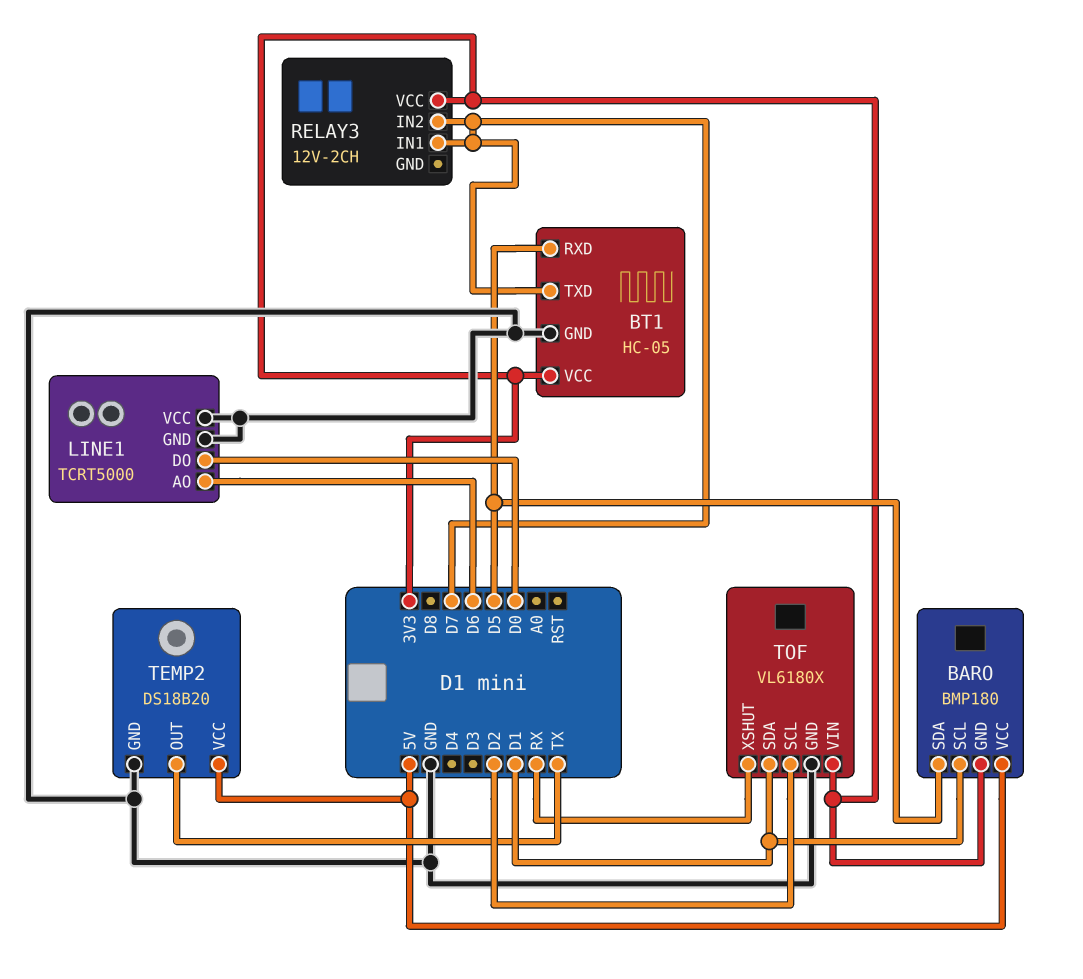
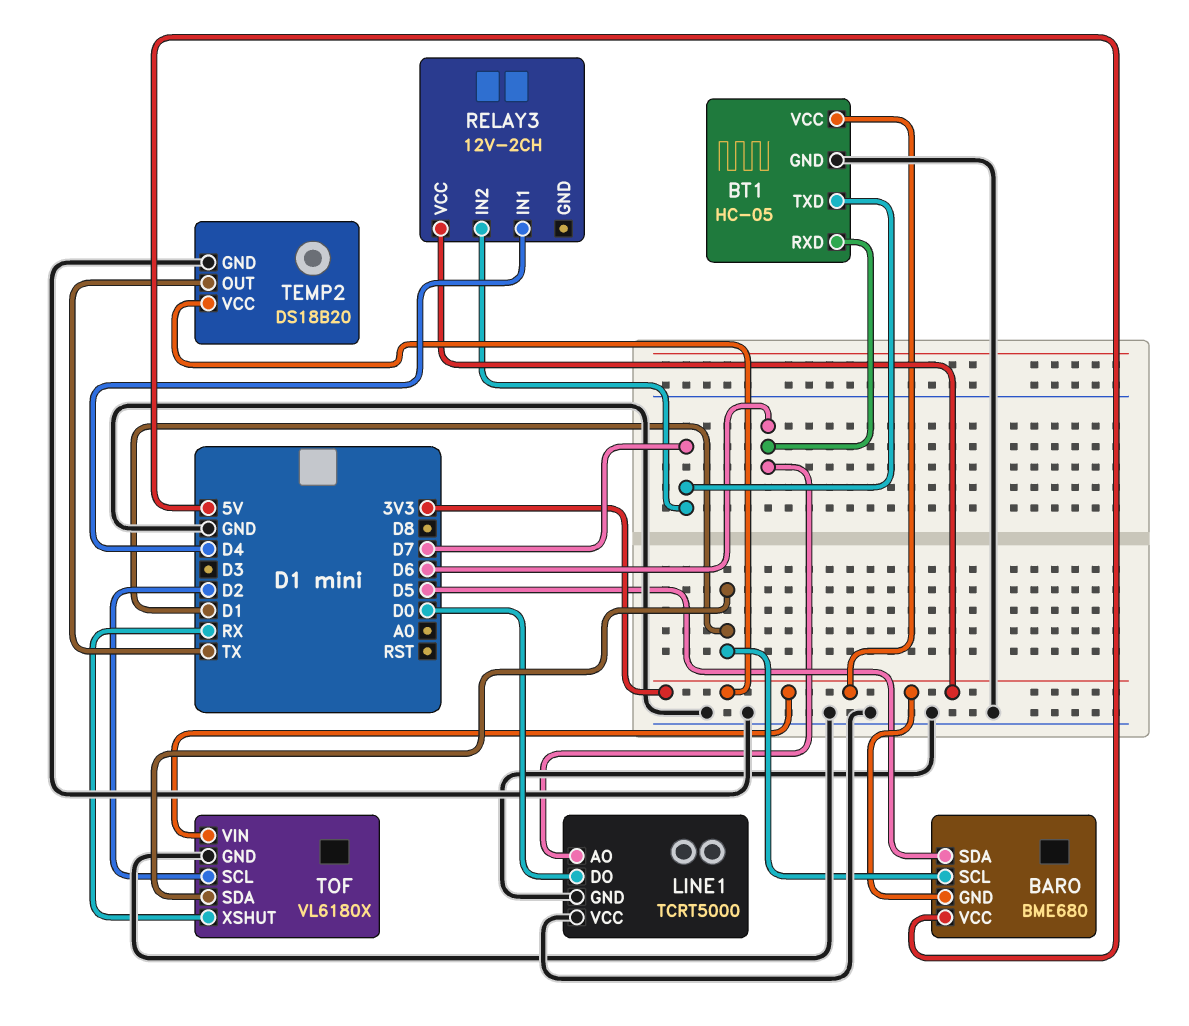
BARO: BMP180 -> BME680
BT1 pin RXD: D5 -> D6
RELAY3 pin IN1: D7 -> D4
TEMP2 pin VCC: 5V -> 3V3

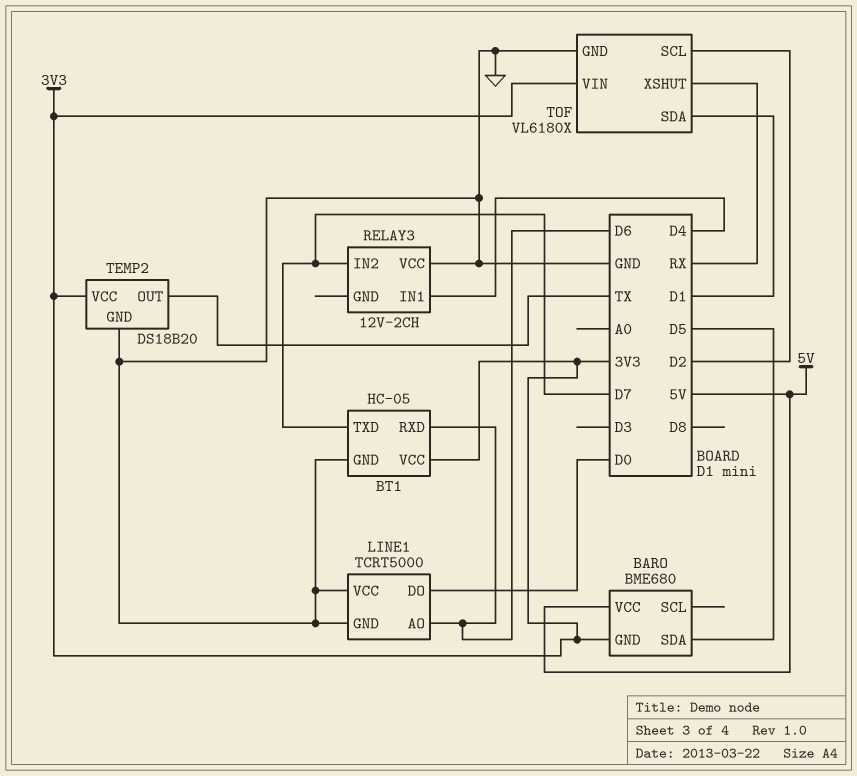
BARO pin SCL: D1 -> none
RELAY3 pin VCC: 3V3 -> GND

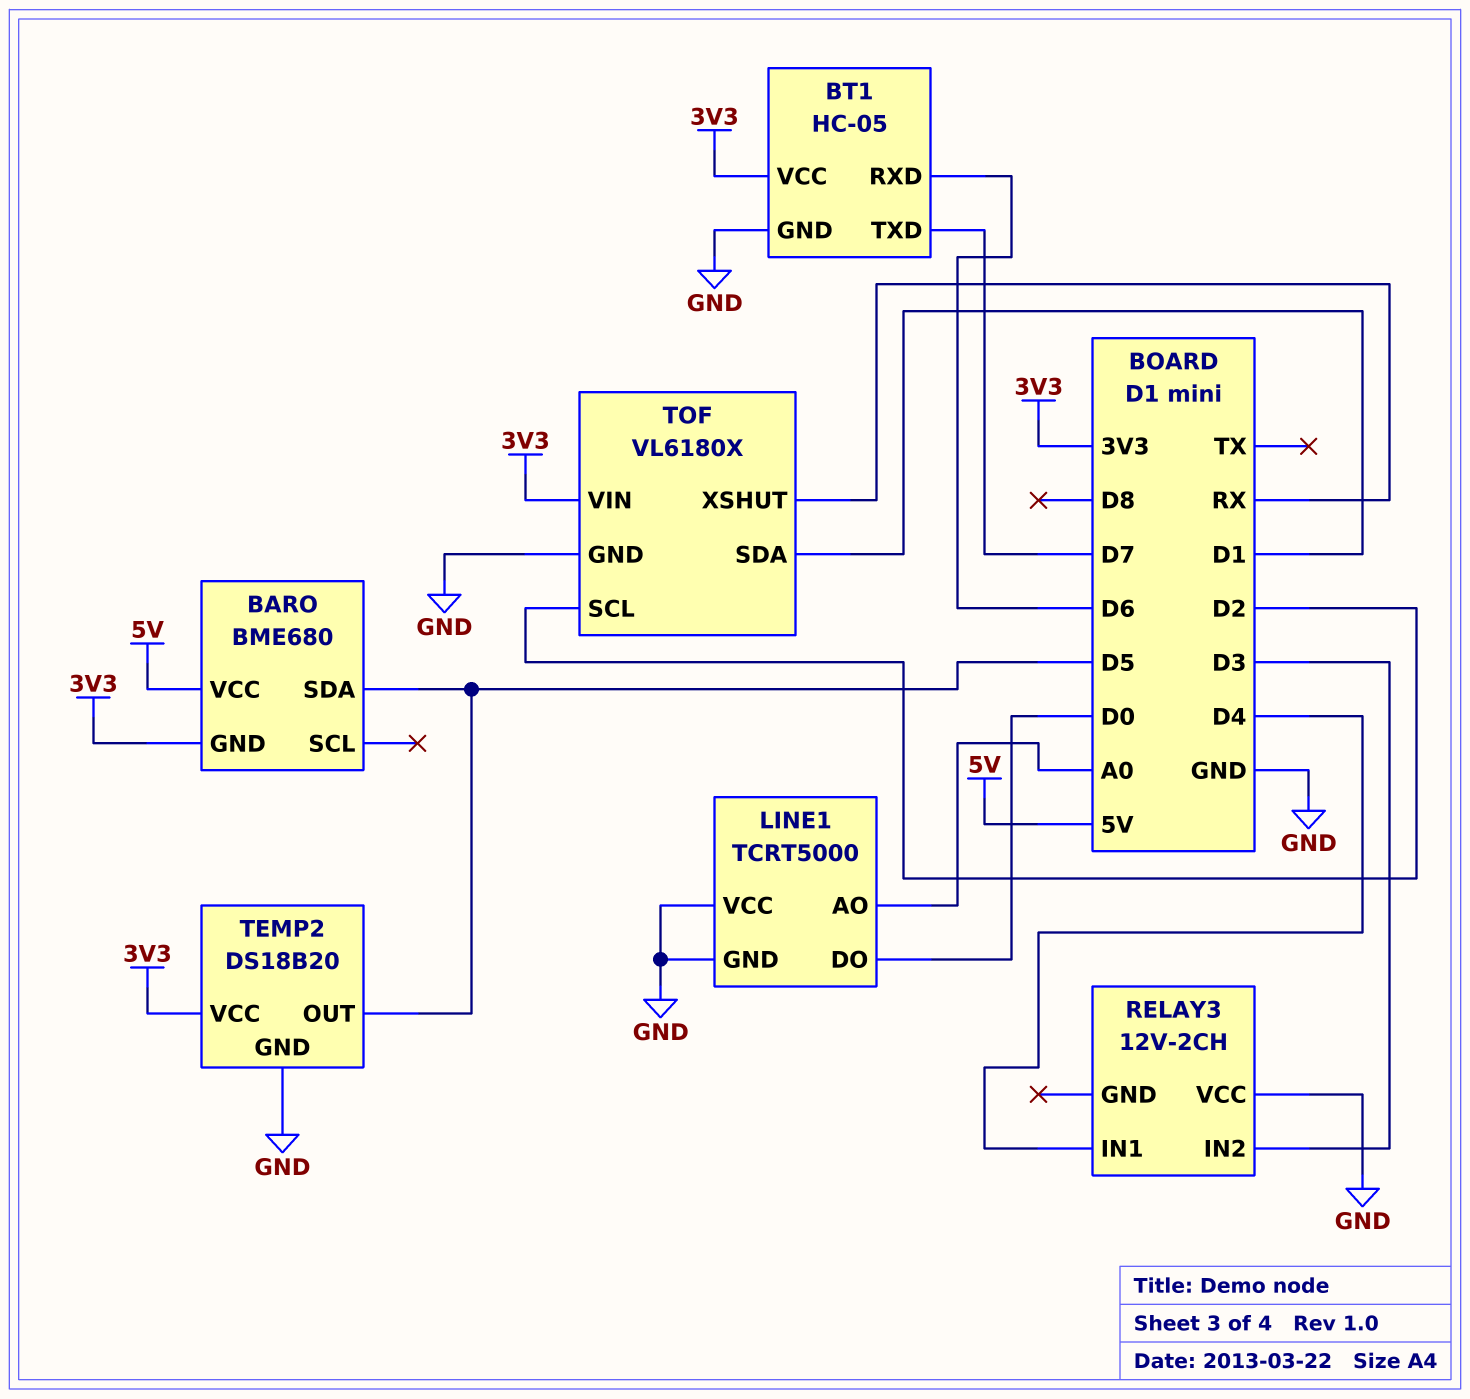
LINE1 pin AO: D6 -> A0
RELAY3 pin IN2: D7 -> D3
TEMP2 pin OUT: TX -> D5

